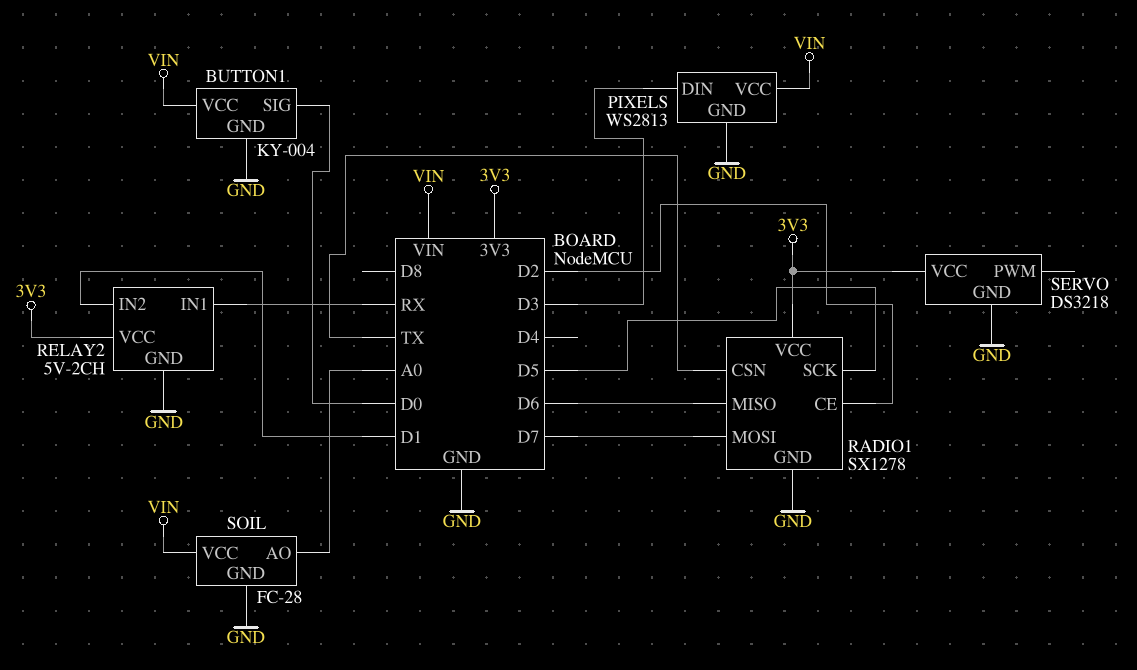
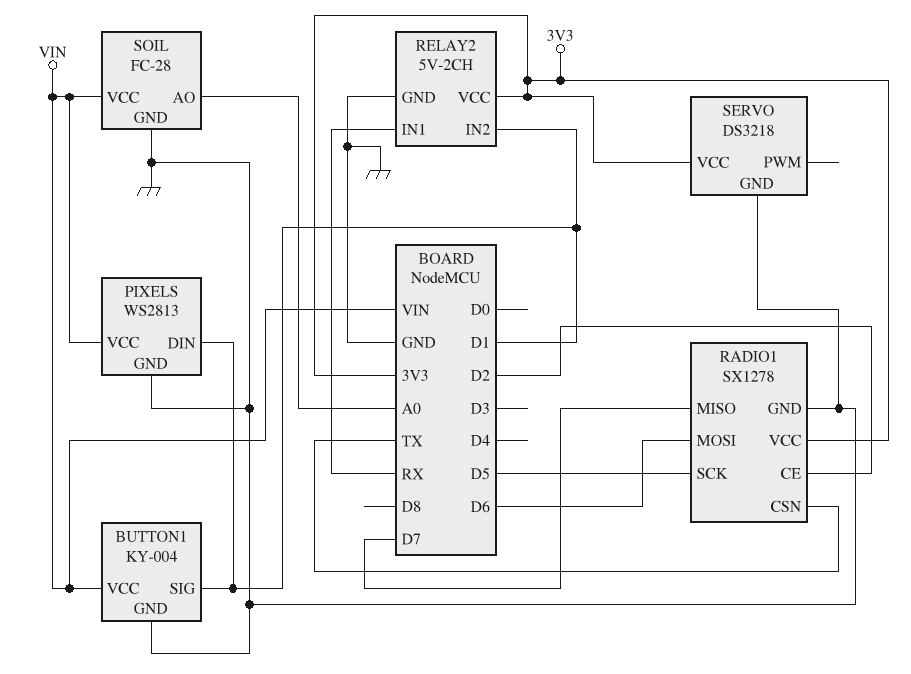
BUTTON1 pin SIG: D0 -> D1
PIXELS pin DIN: D3 -> D1
RADIO1 pin MISO: D6 -> D7
RADIO1 pin MOSI: D7 -> D6

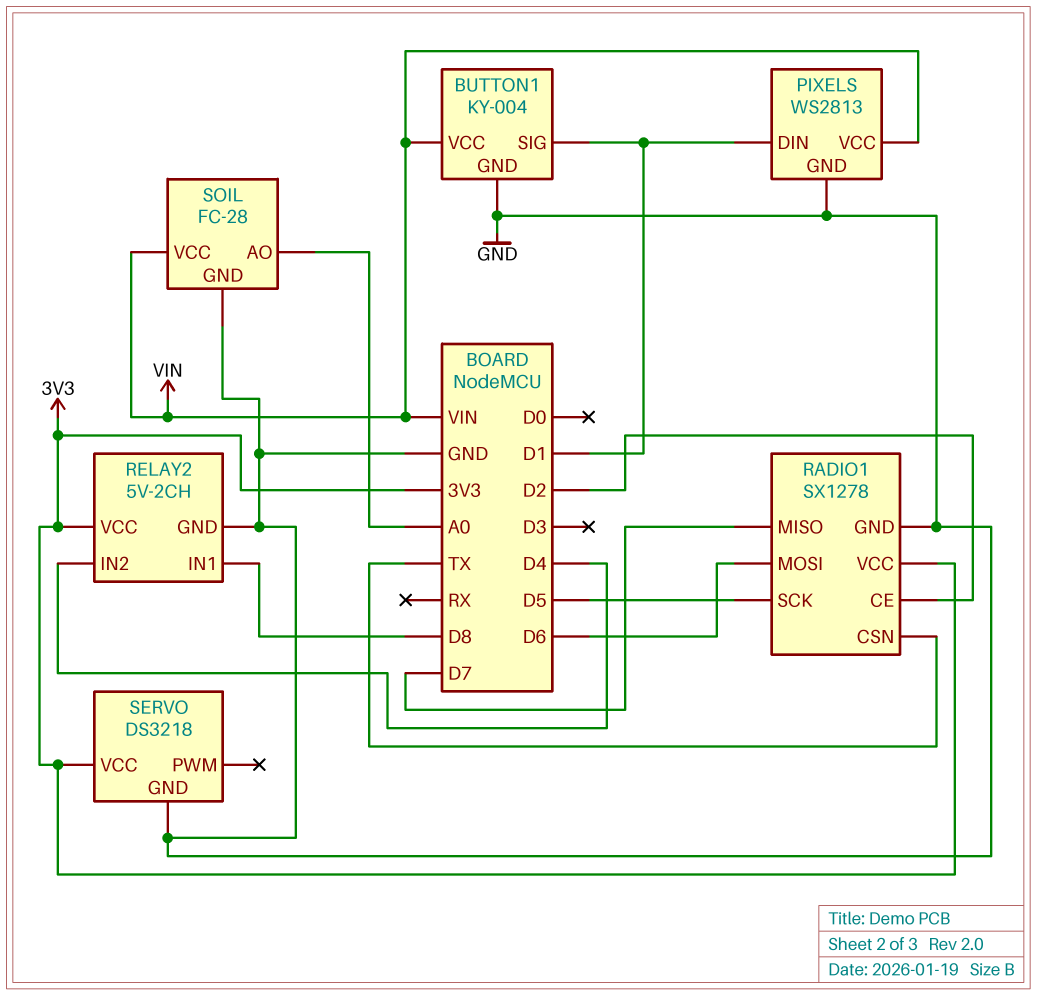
RELAY2 pin IN1: RX -> D8
RELAY2 pin IN2: D1 -> D4

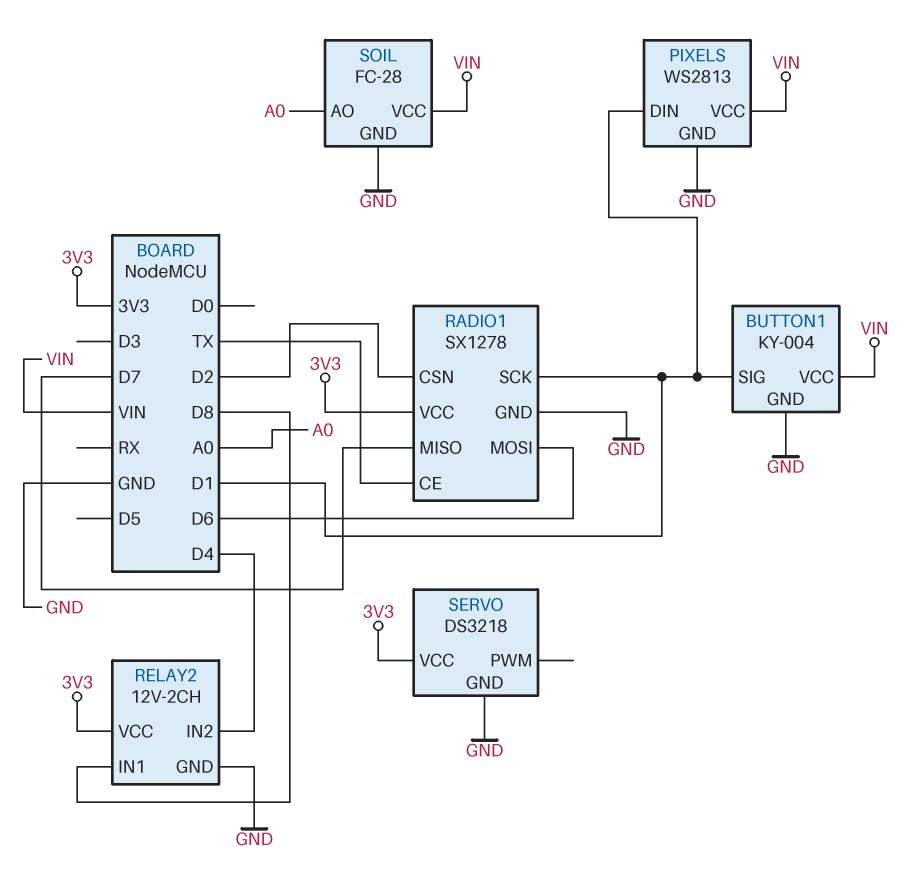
RADIO1 pin CE: D2 -> TX
RADIO1 pin CSN: TX -> D2
RADIO1 pin SCK: D5 -> D1
RELAY2: 5V-2CH -> 12V-2CH

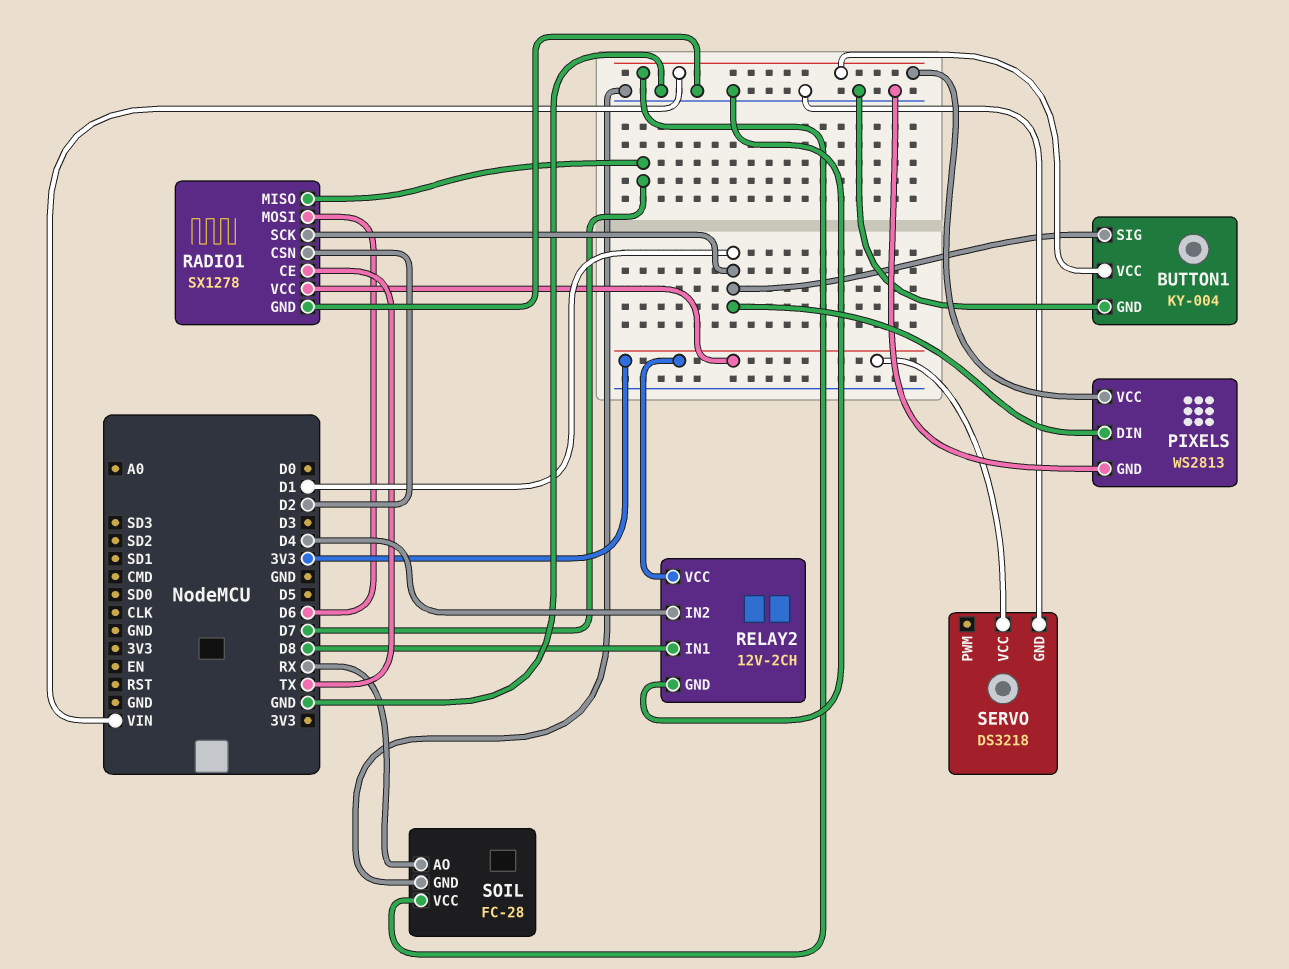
SOIL pin AO: A0 -> RX

